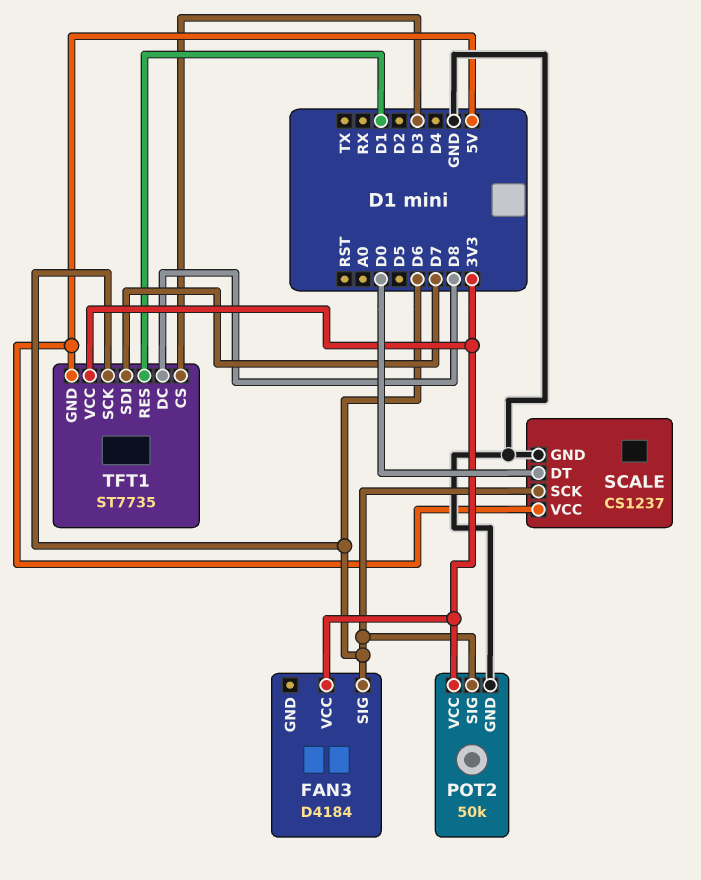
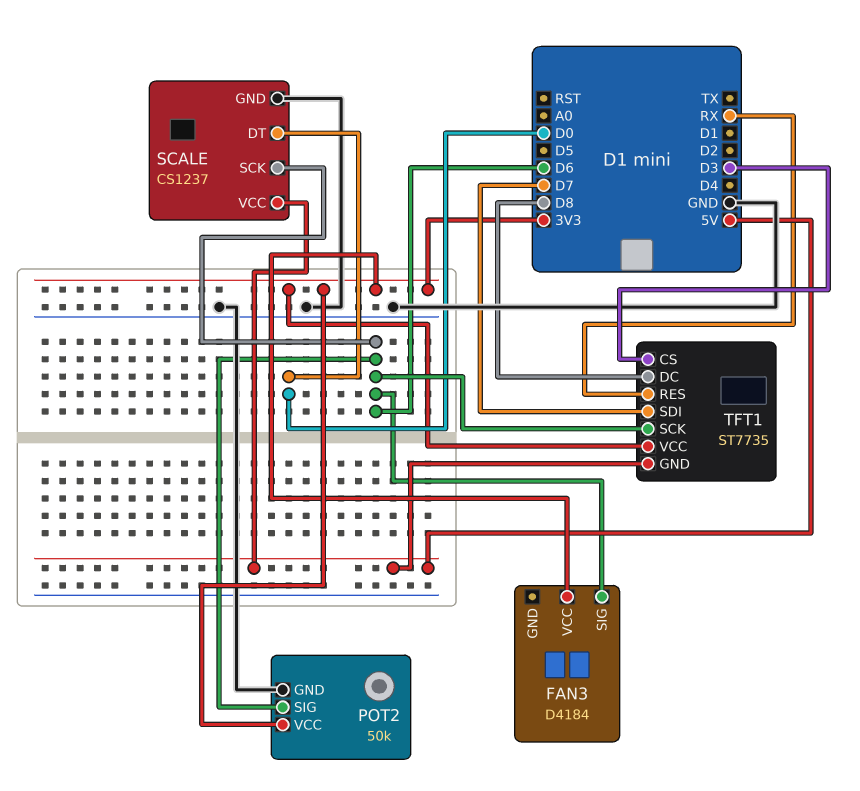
TFT1 pin RES: D1 -> RX

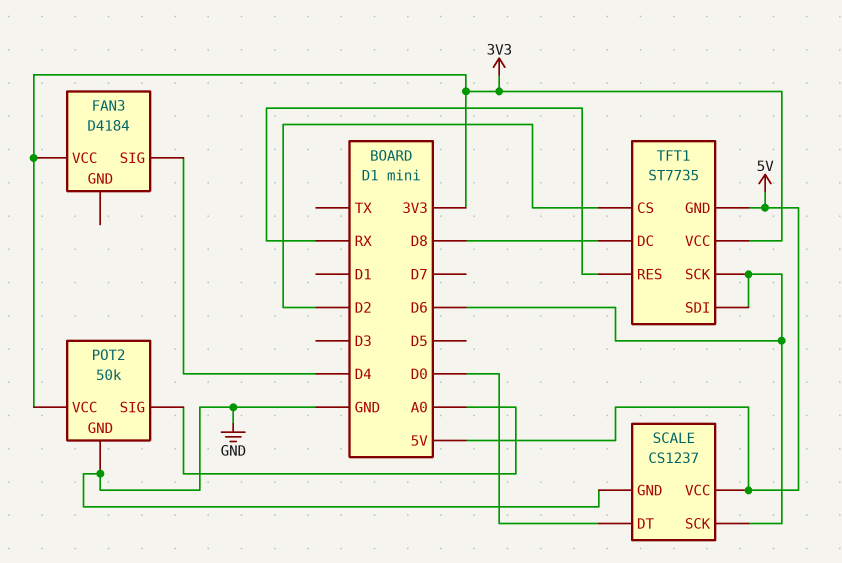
FAN3 pin SIG: D6 -> D4
POT2 pin SIG: D6 -> A0
TFT1 pin CS: D3 -> D2
TFT1 pin SDI: D7 -> D6

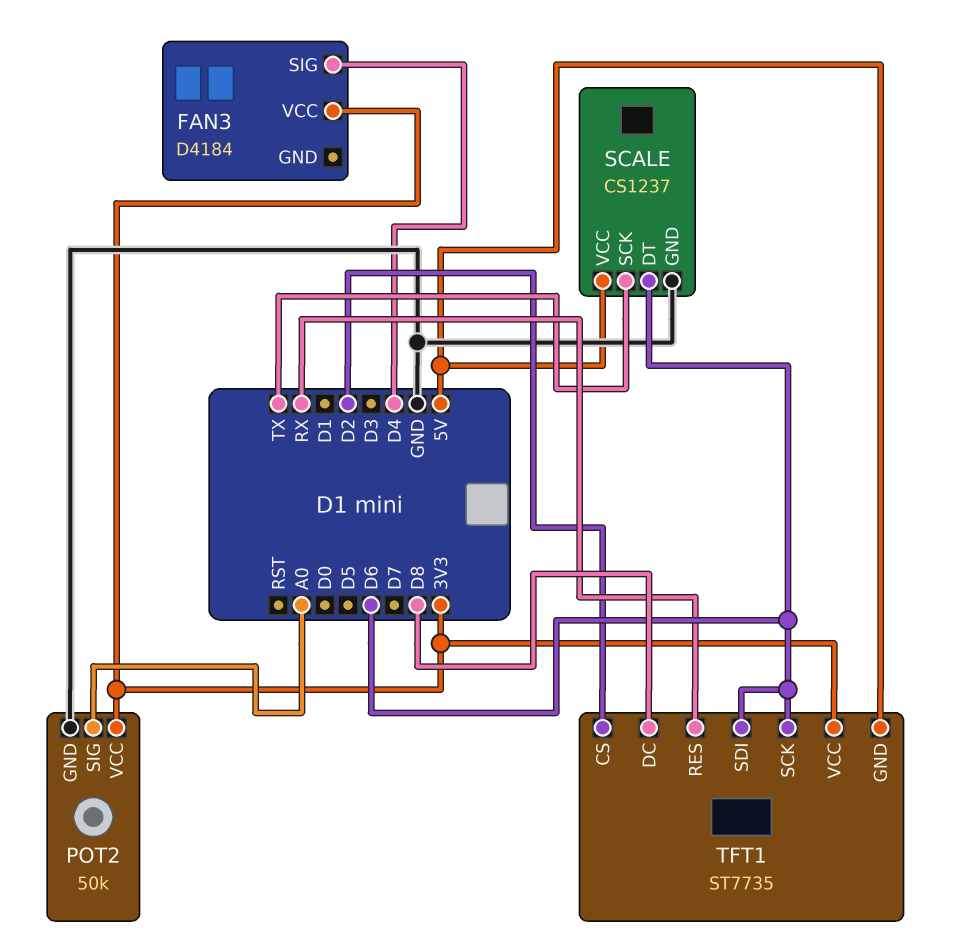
SCALE pin DT: D0 -> D6
SCALE pin SCK: D6 -> TX

